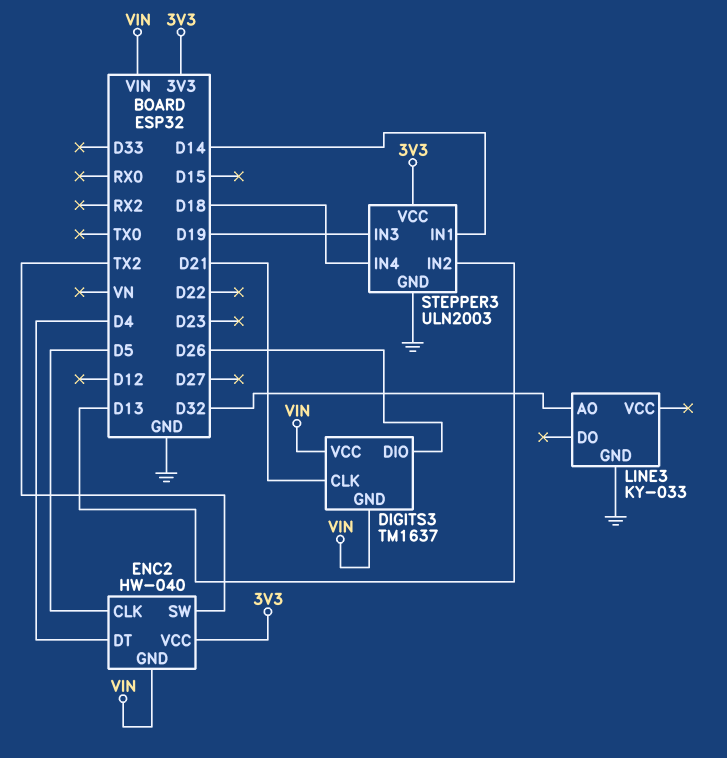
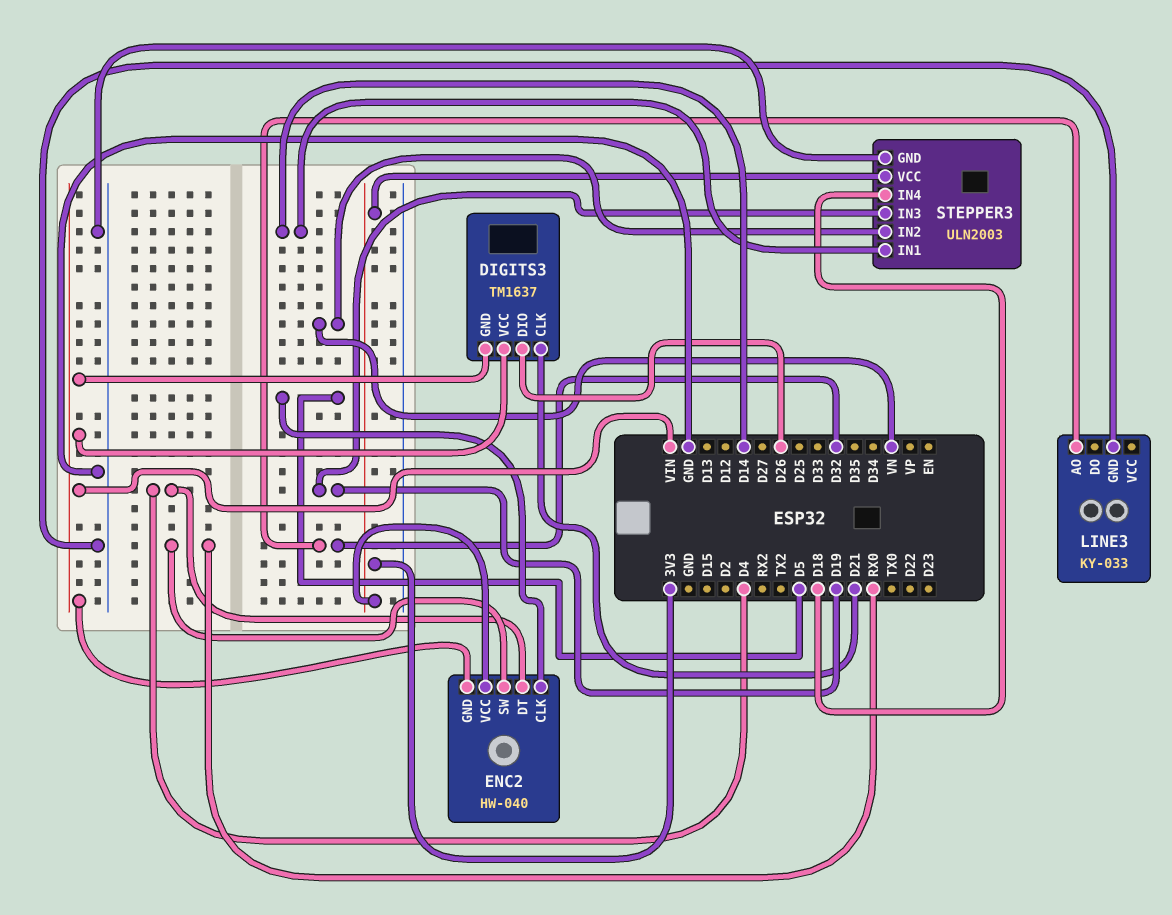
ENC2 pin SW: TX2 -> RX0
STEPPER3 pin IN2: D13 -> VN

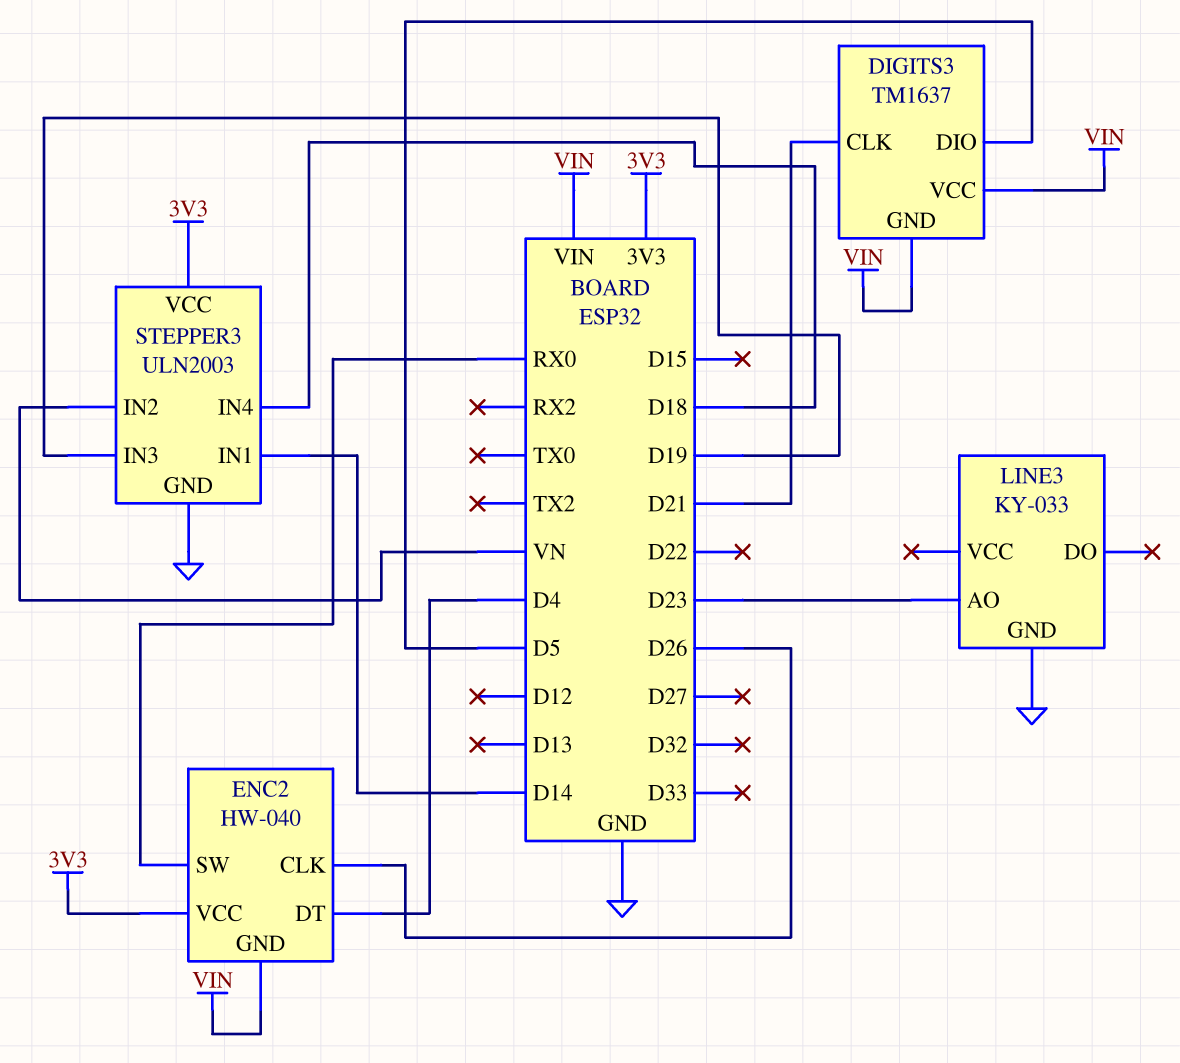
DIGITS3 pin DIO: D26 -> D5
ENC2 pin CLK: D5 -> D26
LINE3 pin AO: D32 -> D23

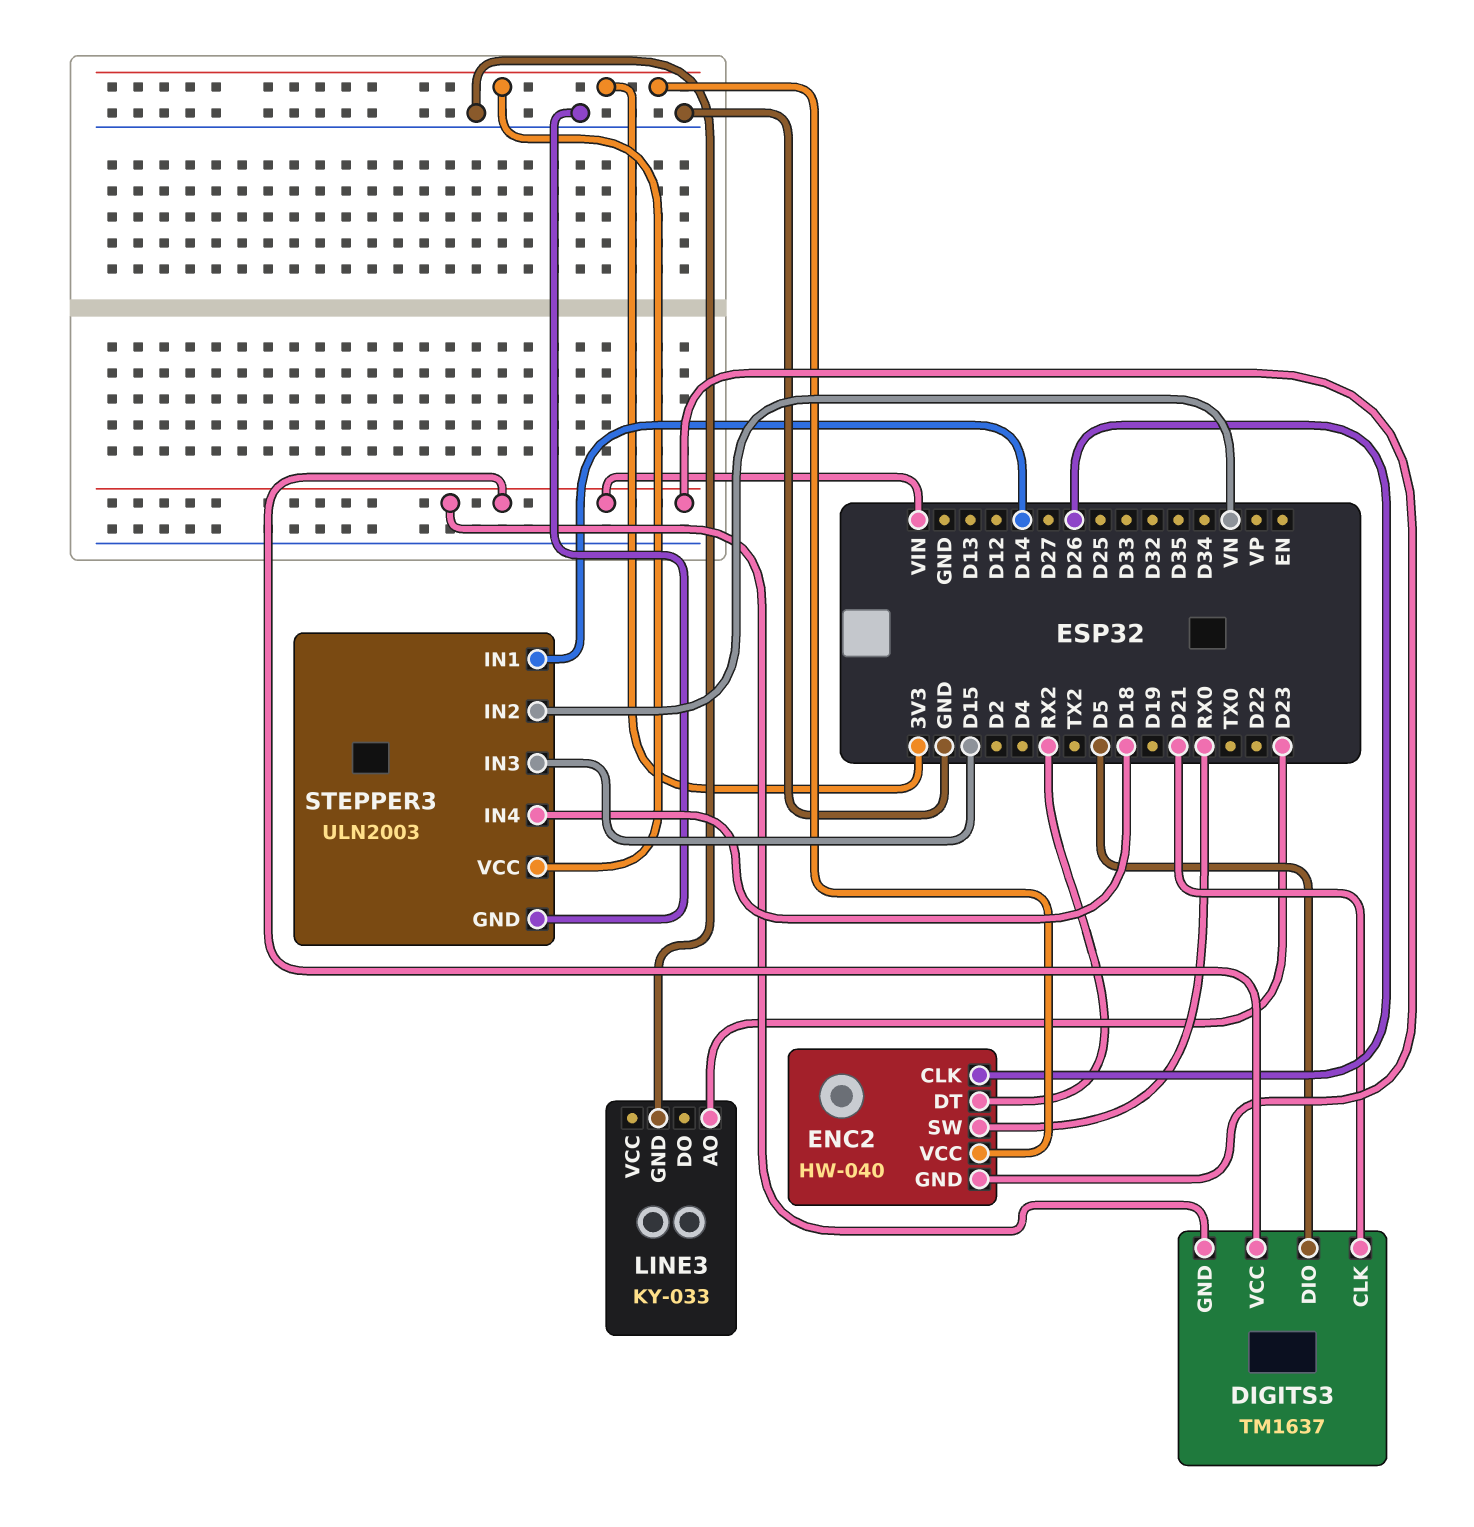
ENC2 pin DT: D4 -> RX2
STEPPER3 pin IN3: D19 -> D15

